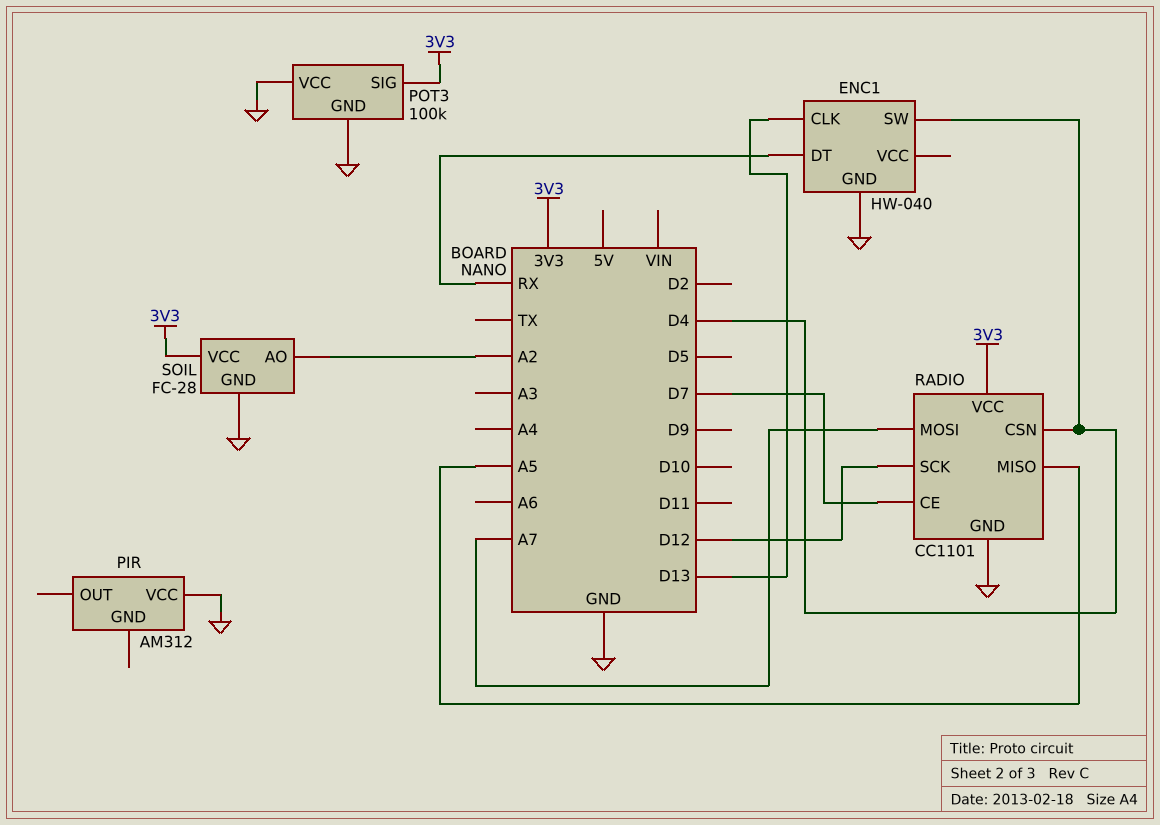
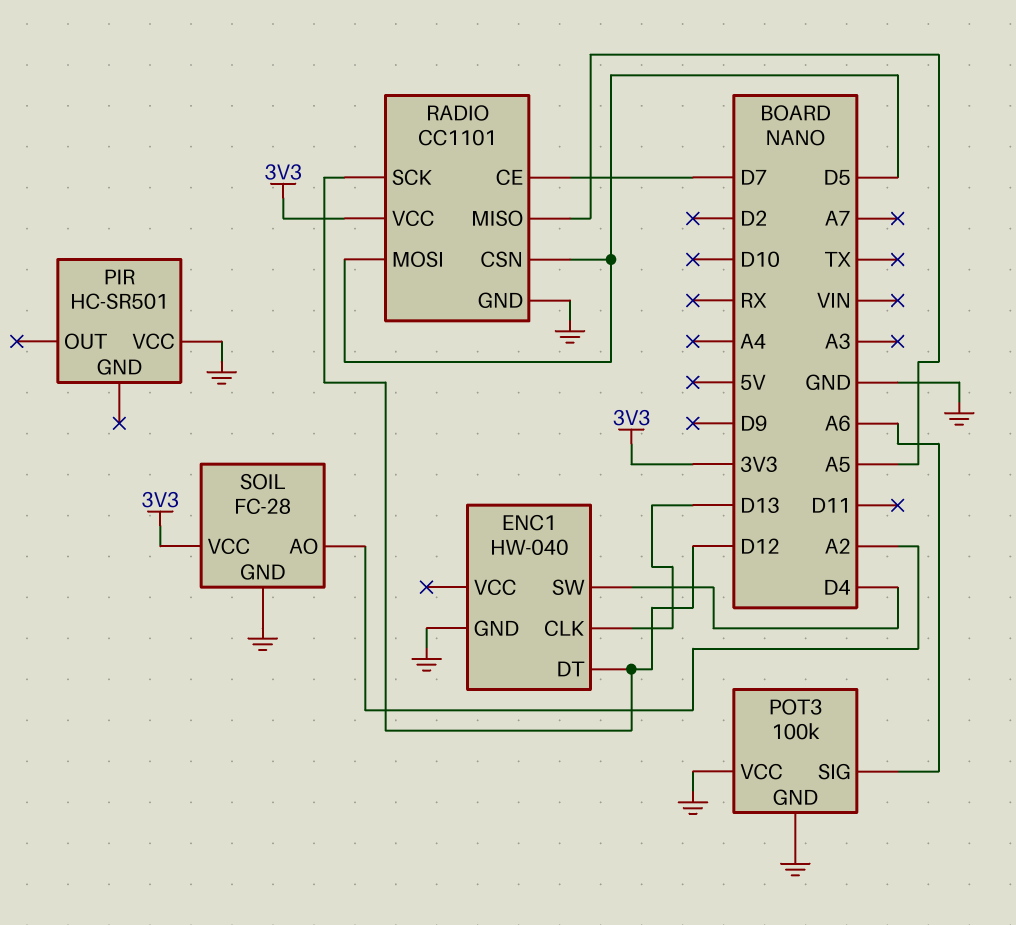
ENC1 pin DT: RX -> D12
PIR: AM312 -> HC-SR501
POT3 pin SIG: 3V3 -> A6
RADIO pin CSN: D4 -> D5
RADIO pin MOSI: A7 -> D5

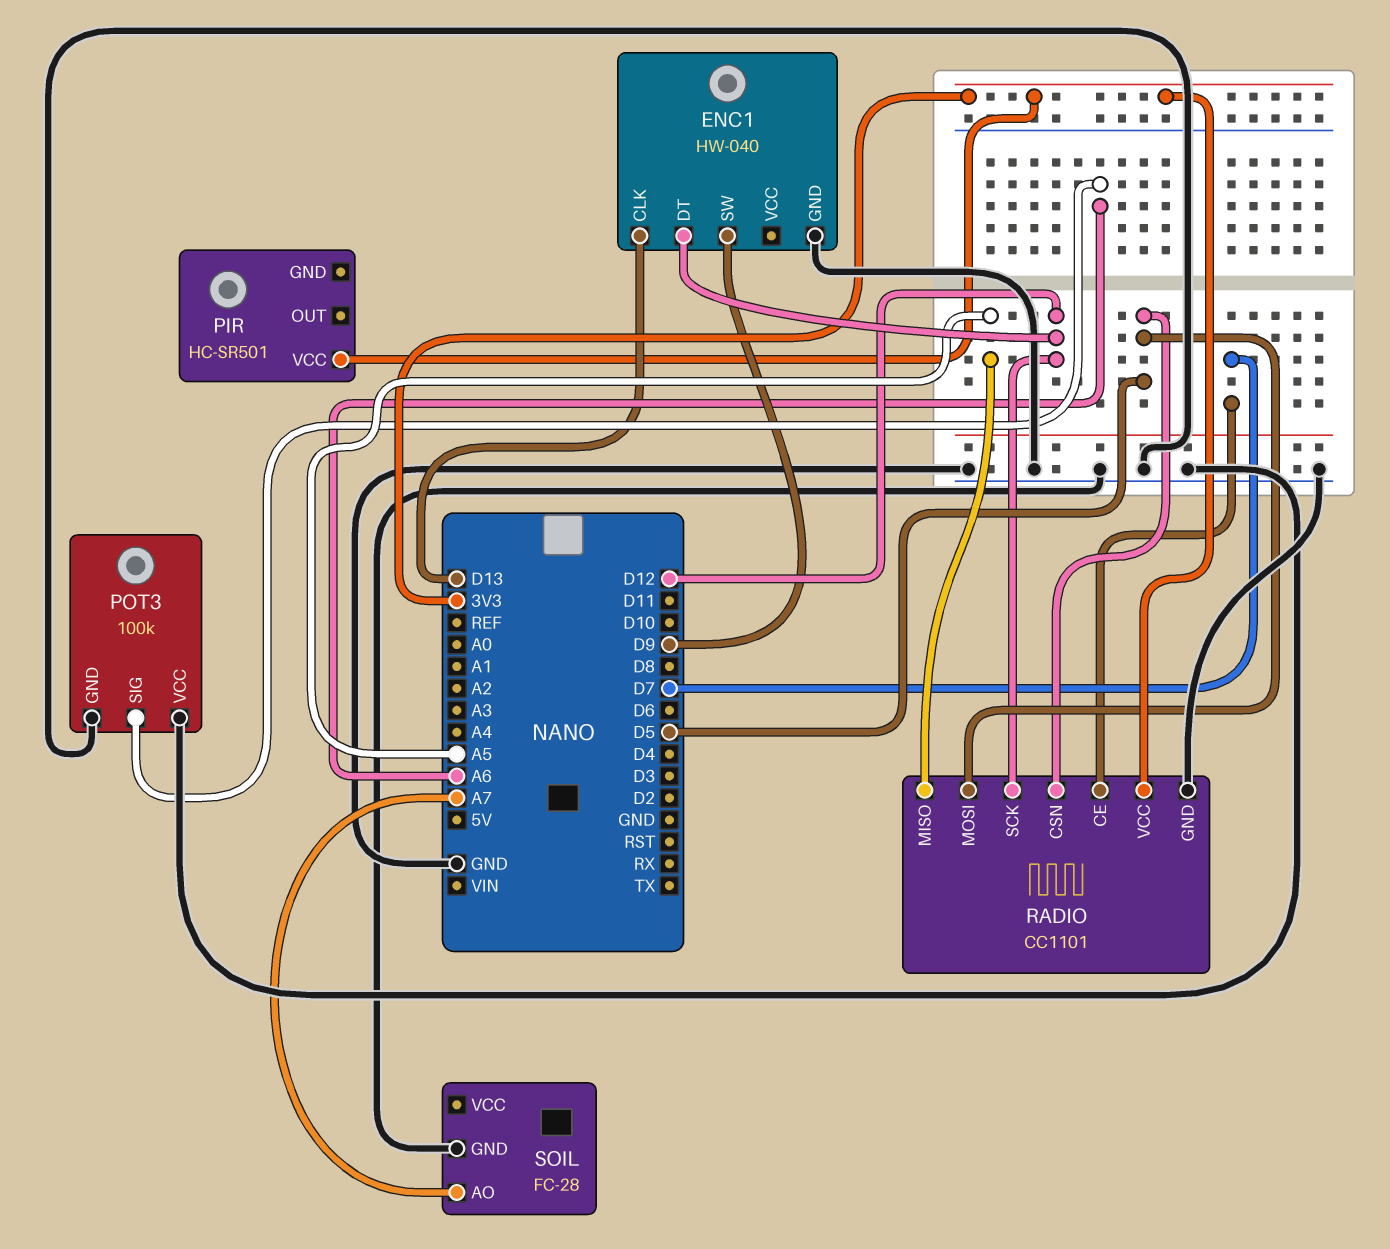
ENC1 pin SW: D4 -> D9
PIR pin VCC: GND -> 3V3
SOIL pin AO: A2 -> A7
SOIL pin VCC: 3V3 -> none

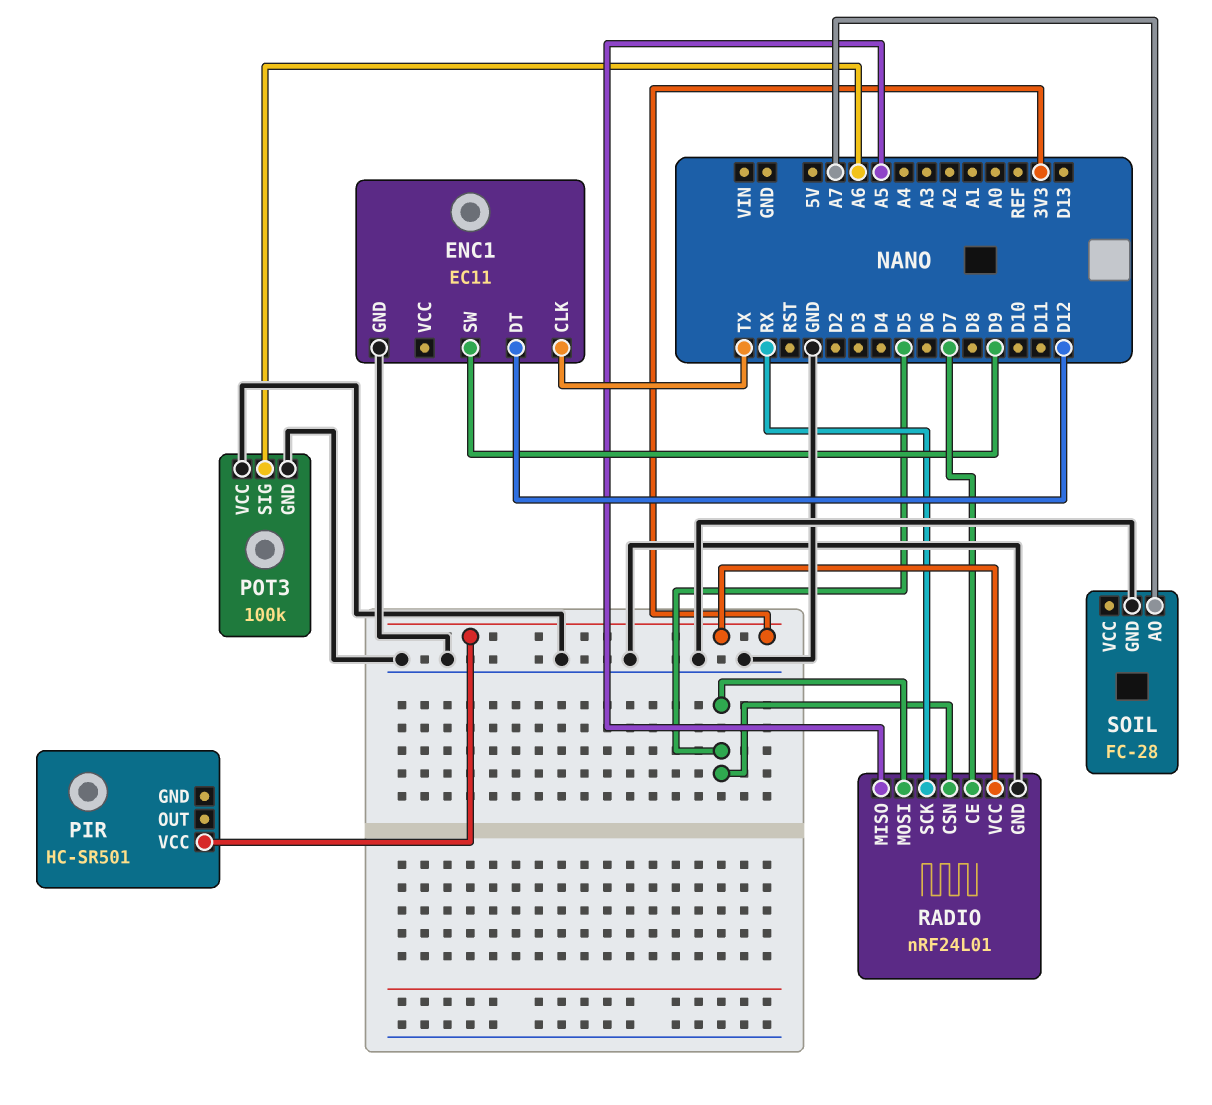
ENC1: HW-040 -> EC11
ENC1 pin CLK: D13 -> TX
RADIO: CC1101 -> nRF24L01
RADIO pin SCK: D12 -> RX

